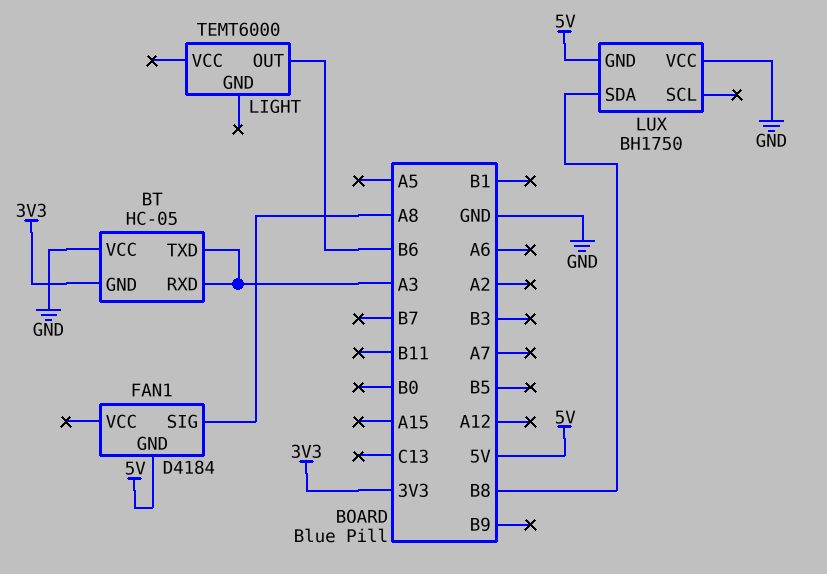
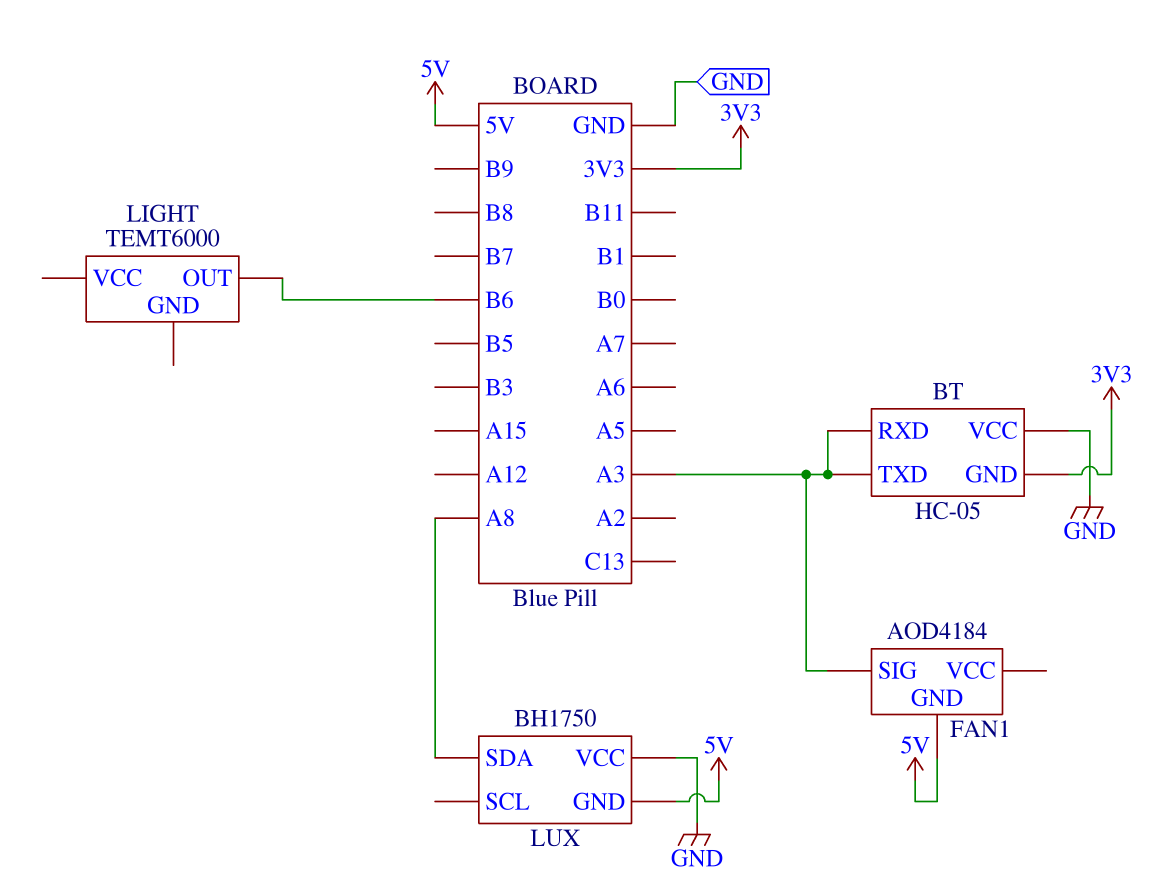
FAN1: D4184 -> AOD4184
FAN1 pin SIG: A8 -> A3
LUX pin SDA: B8 -> A8

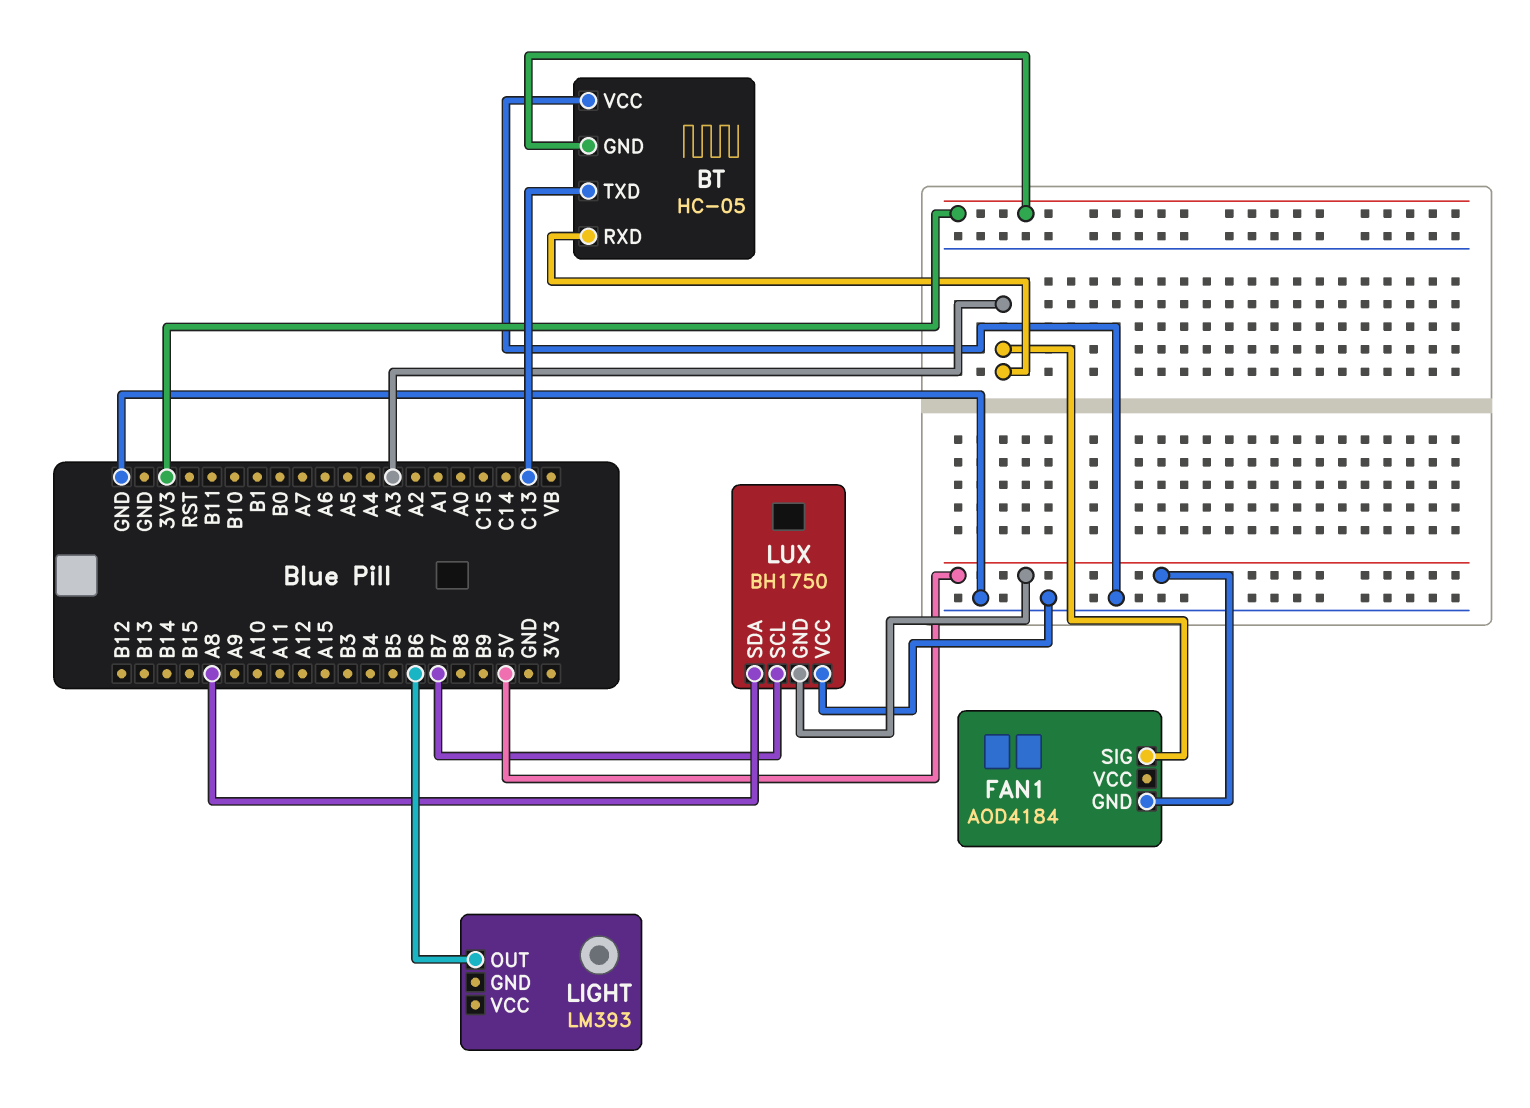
BT pin TXD: A3 -> C13
LIGHT: TEMT6000 -> LM393
LUX pin SCL: none -> B7

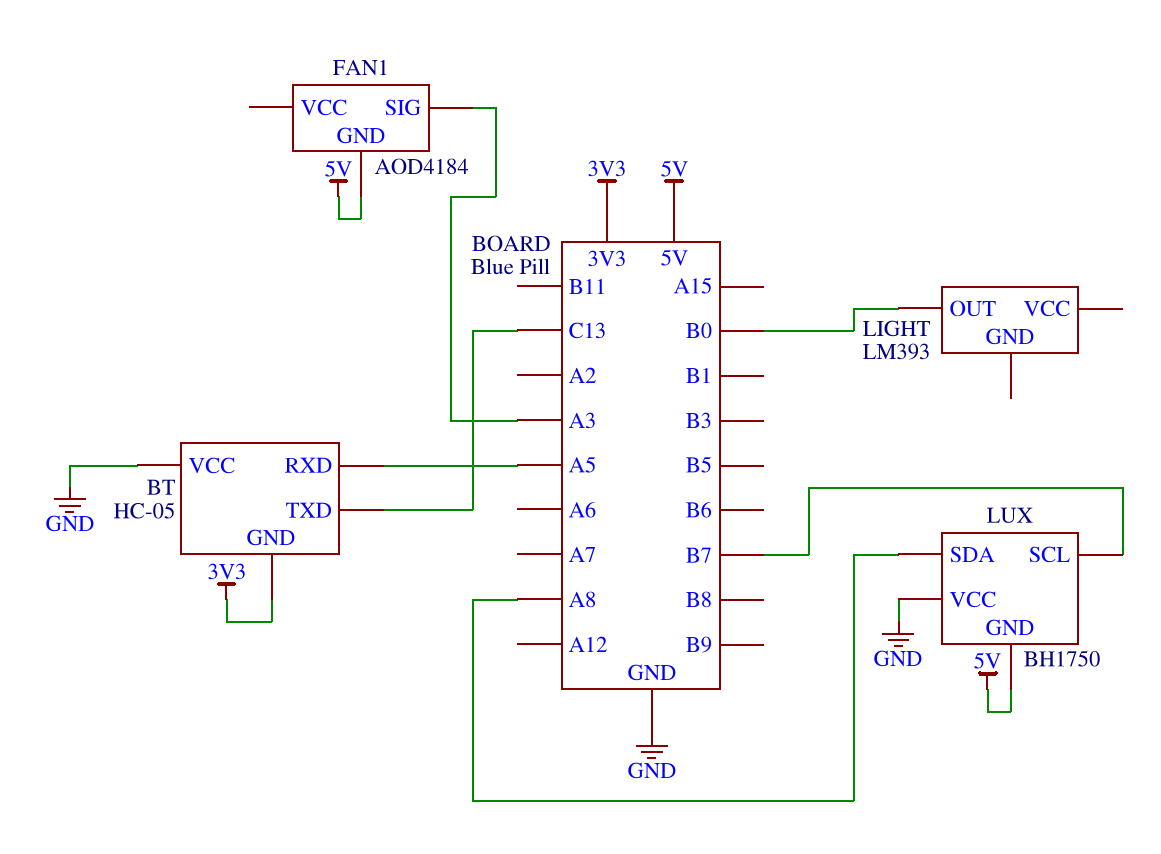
BT pin RXD: A3 -> A5
LIGHT pin OUT: B6 -> B0

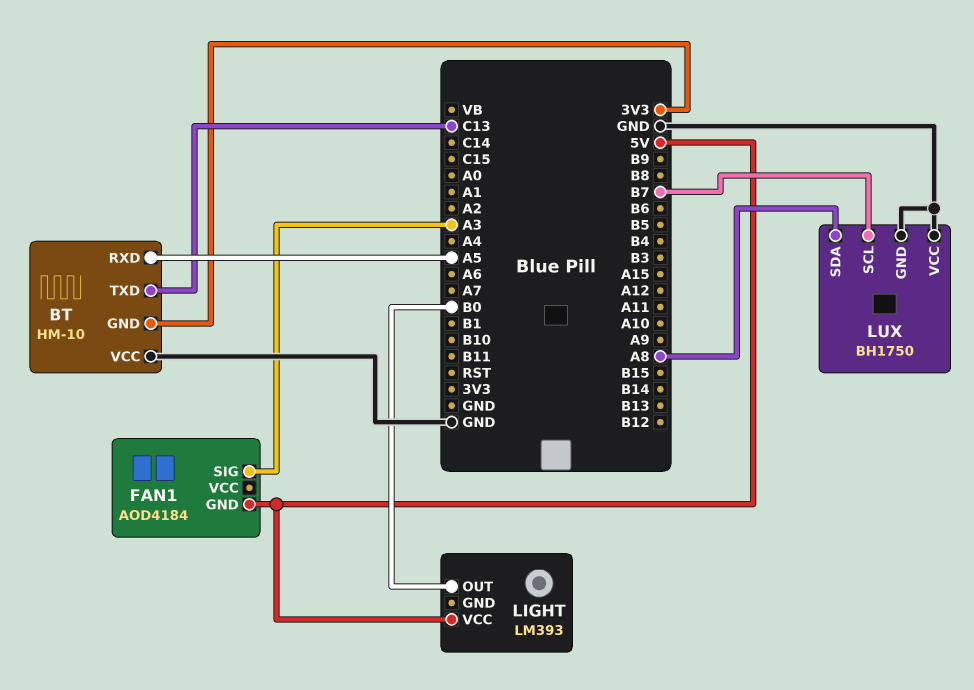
BT: HC-05 -> HM-10
LIGHT pin VCC: none -> 5V
LUX pin GND: 5V -> GND

